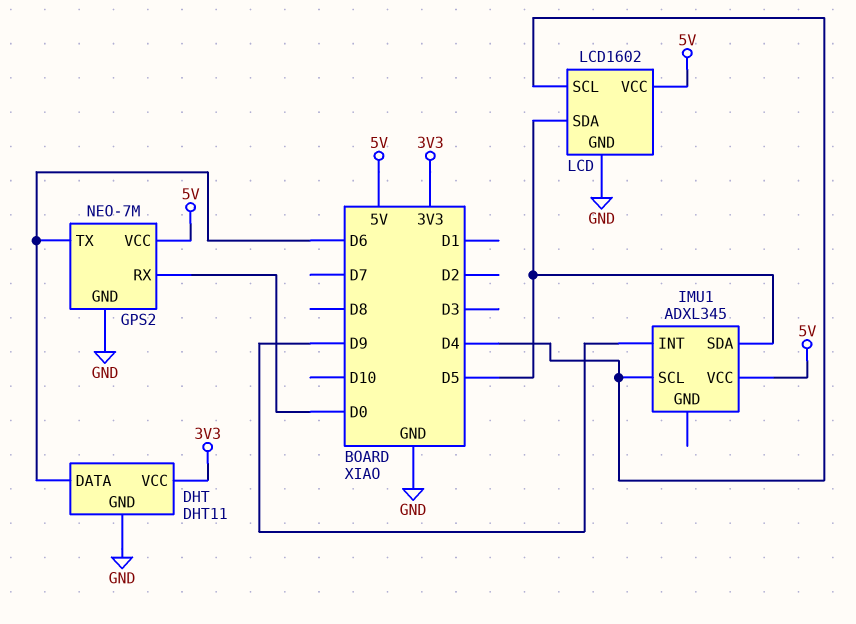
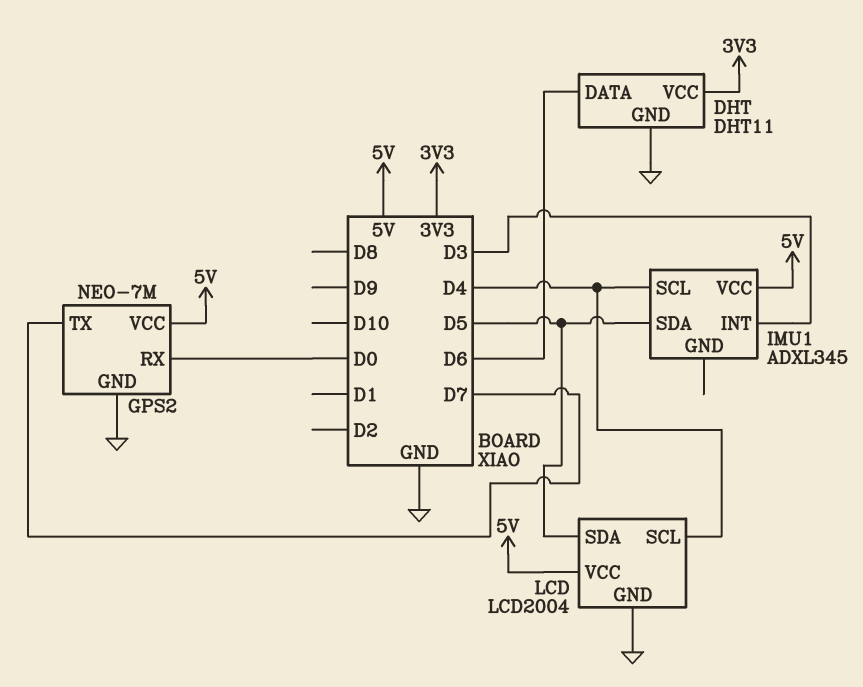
GPS2 pin TX: D6 -> D7
IMU1 pin INT: D9 -> D3
LCD: LCD1602 -> LCD2004

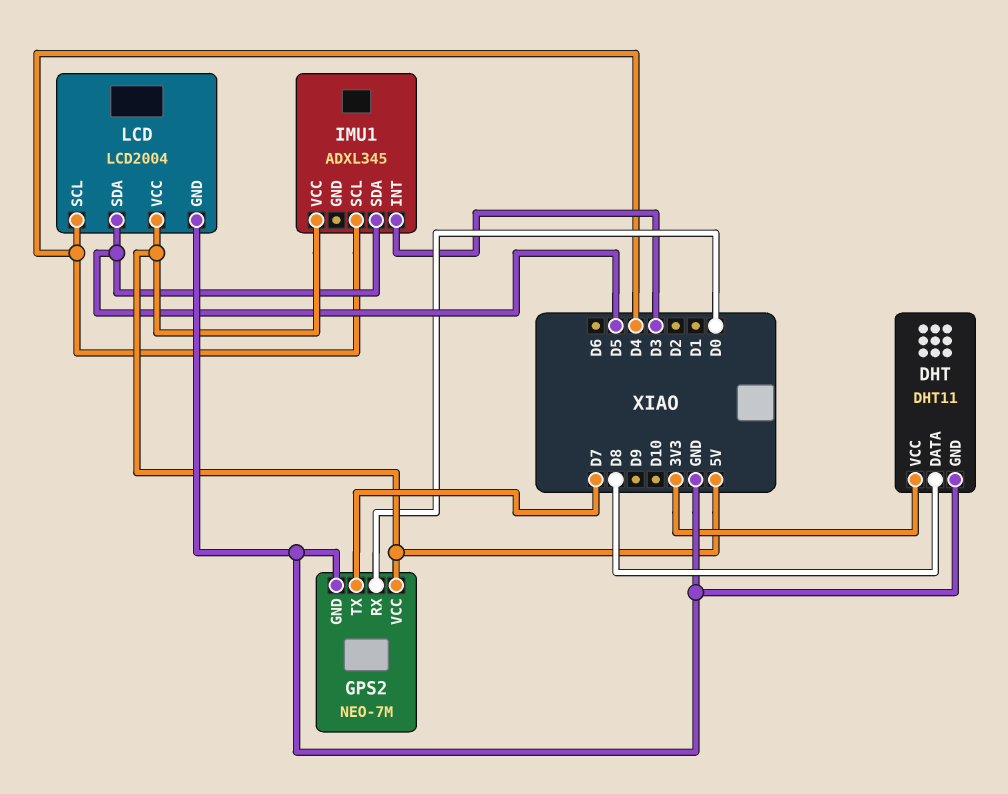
DHT pin DATA: D6 -> D8

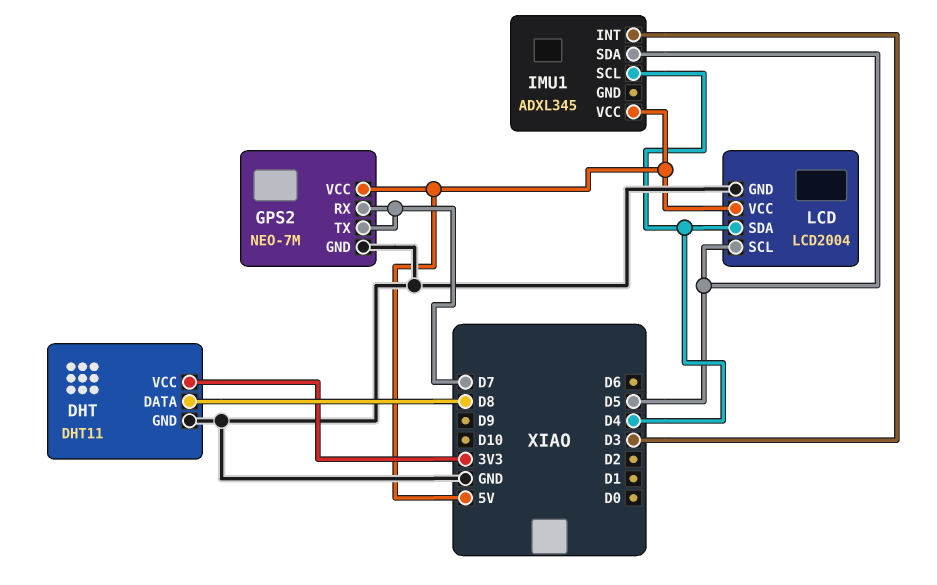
GPS2 pin RX: D0 -> D7
LCD pin SCL: D4 -> D5
LCD pin SDA: D5 -> D4

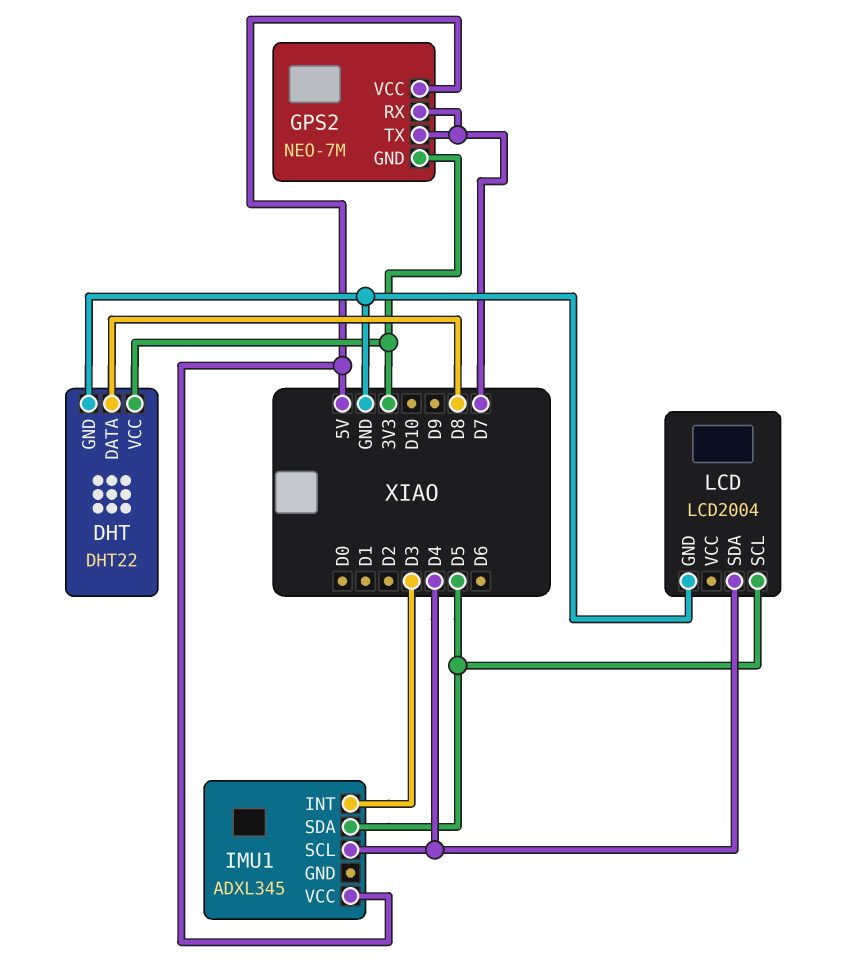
DHT: DHT11 -> DHT22
GPS2 pin GND: GND -> 3V3
LCD pin VCC: 5V -> none

